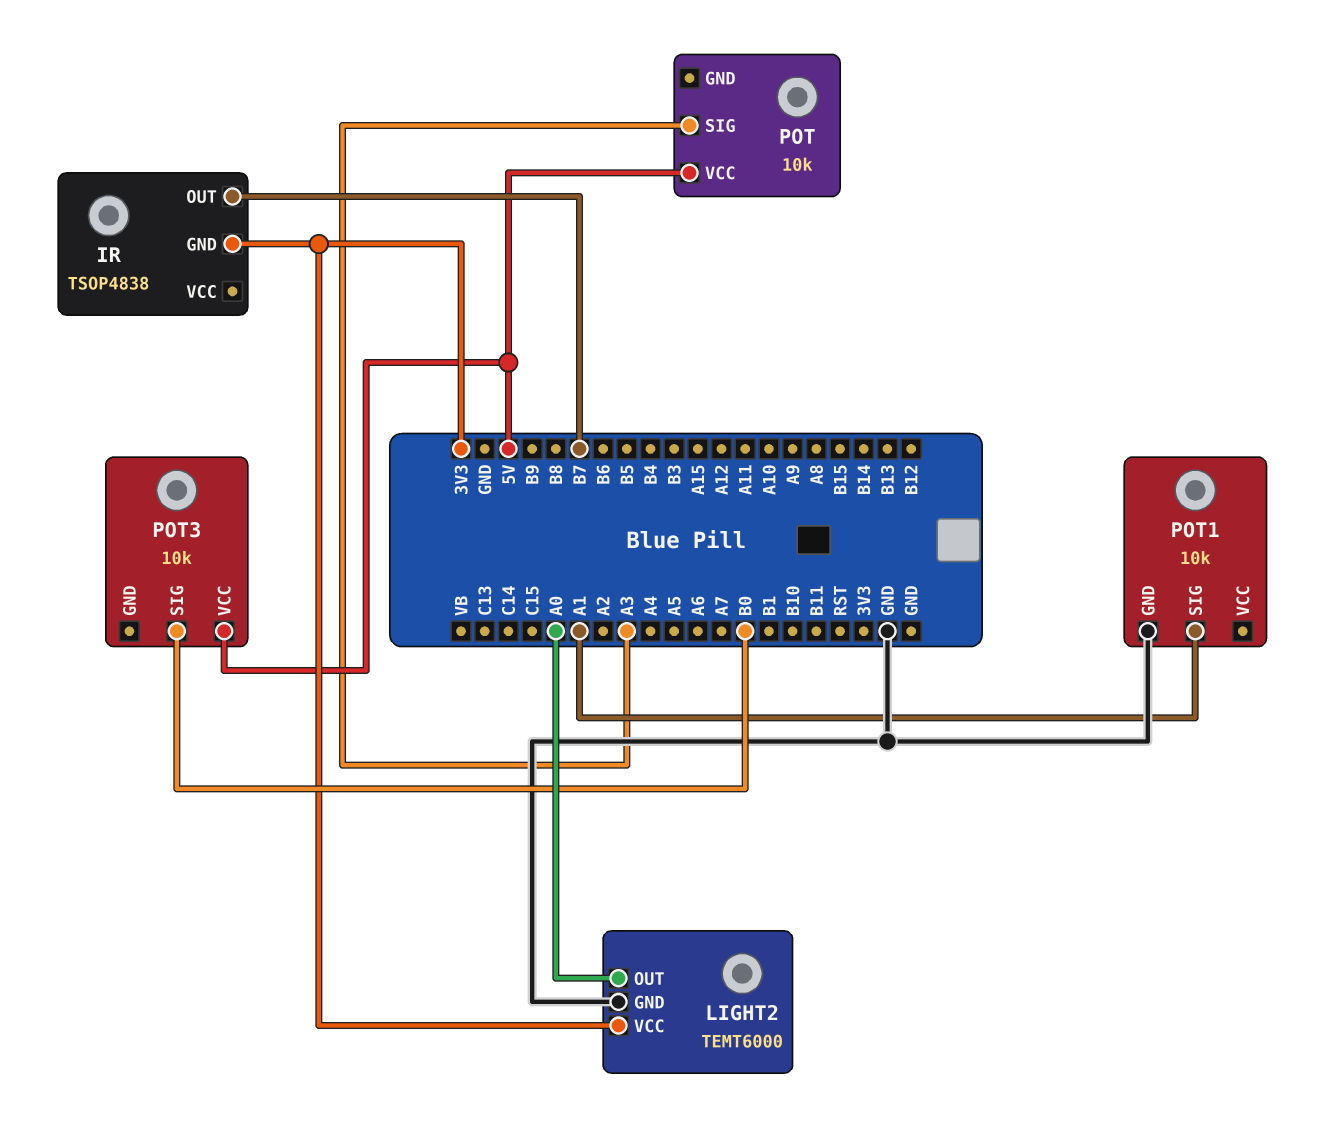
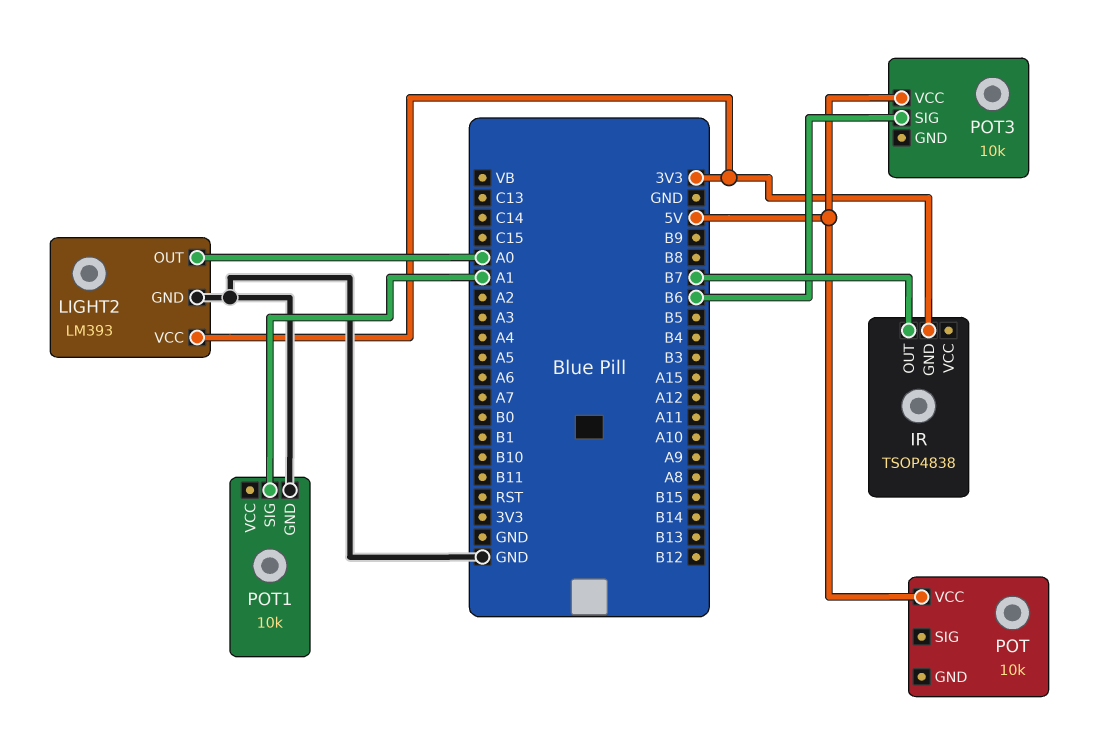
LIGHT2: TEMT6000 -> LM393
POT pin SIG: A3 -> none
POT3 pin SIG: B0 -> B6

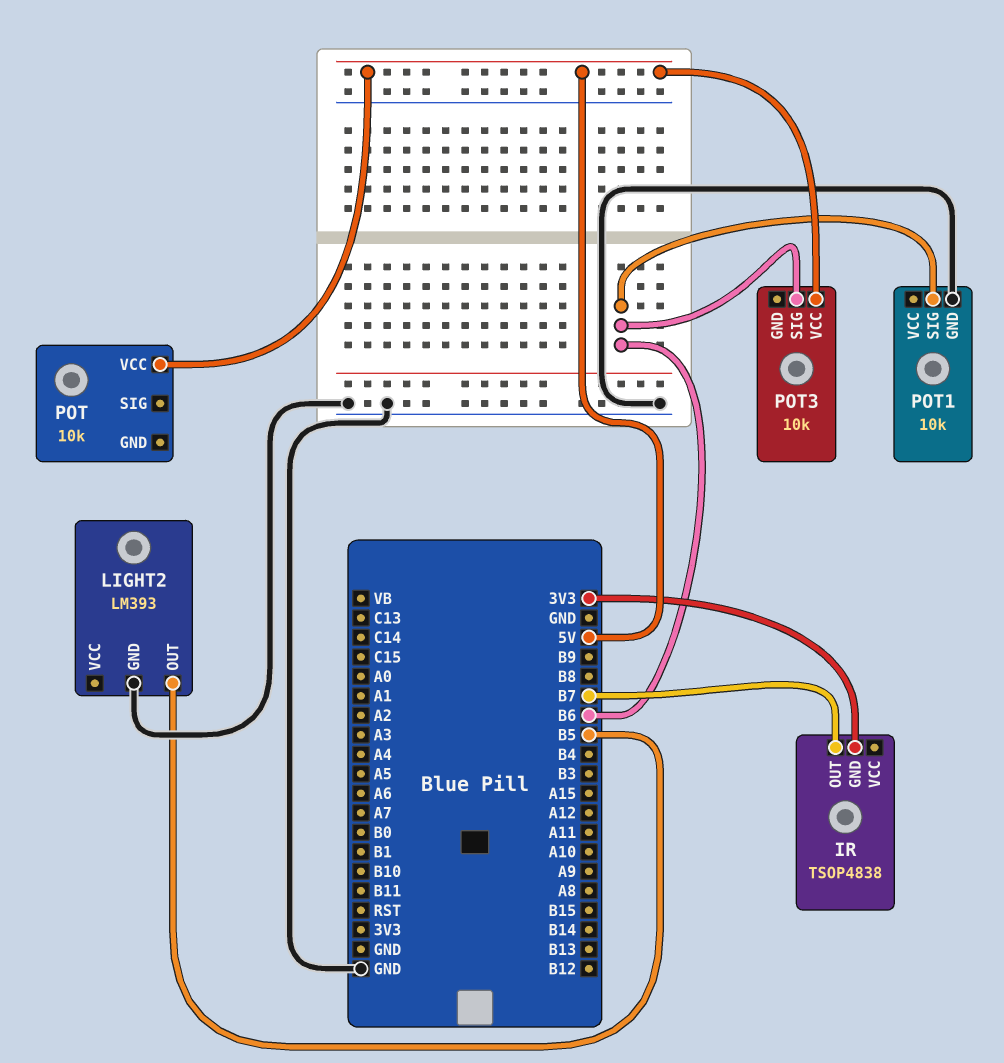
LIGHT2 pin OUT: A0 -> B5
LIGHT2 pin VCC: 3V3 -> none
POT1 pin SIG: A1 -> B6

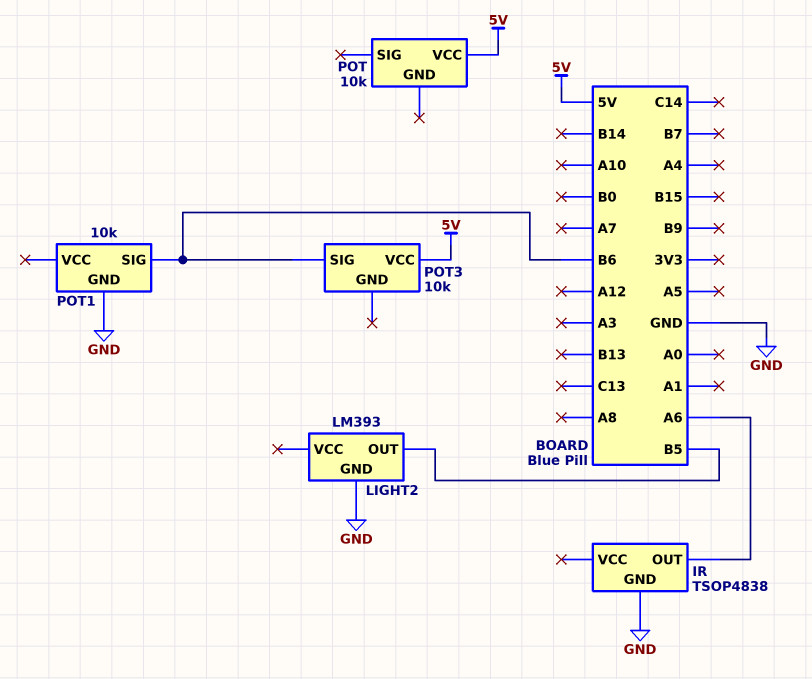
IR pin GND: 3V3 -> GND
IR pin OUT: B7 -> A6

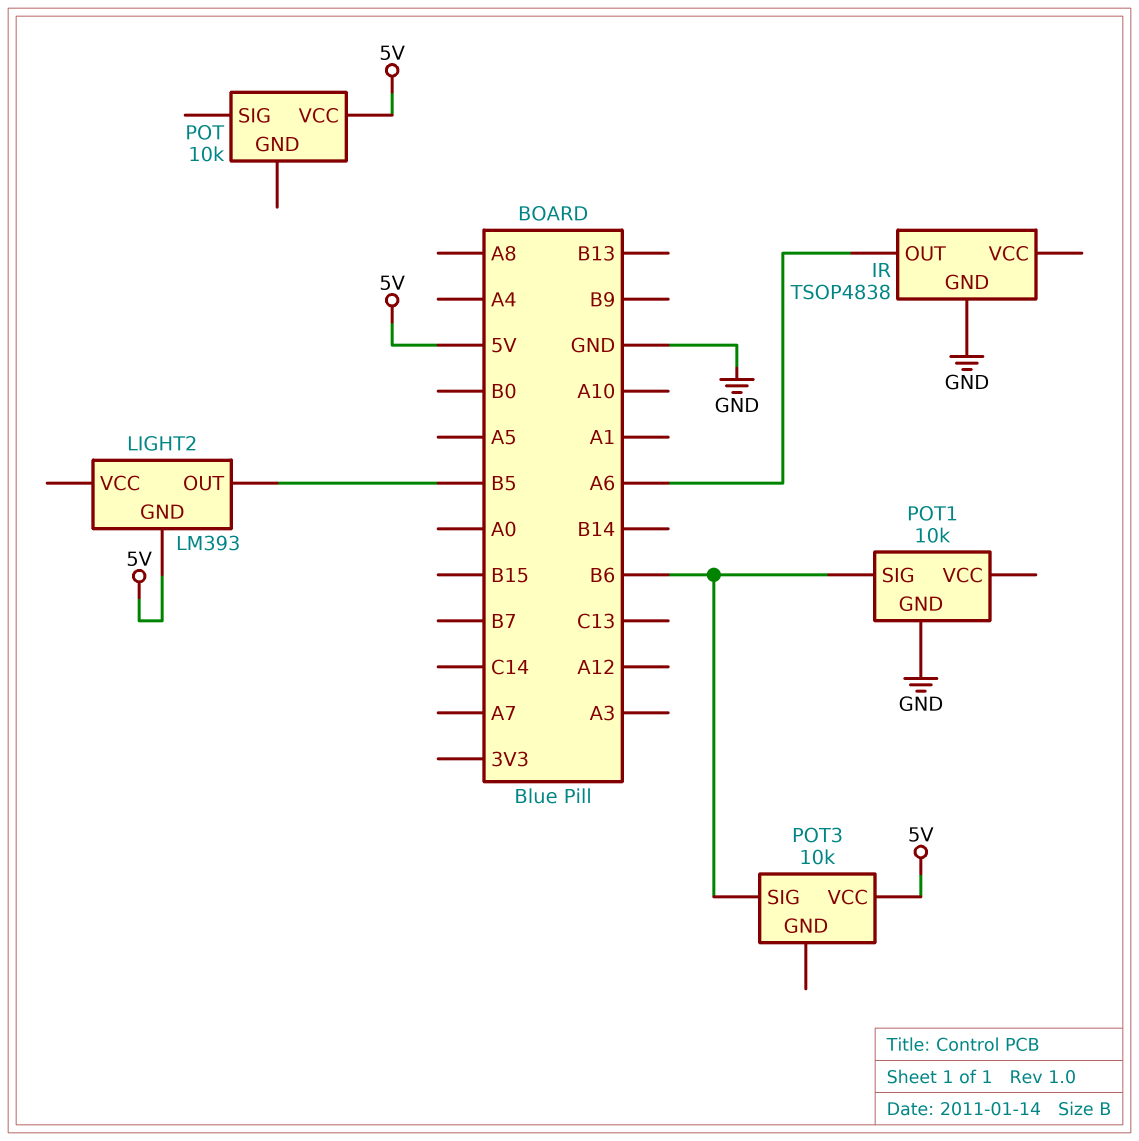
LIGHT2 pin GND: GND -> 5V

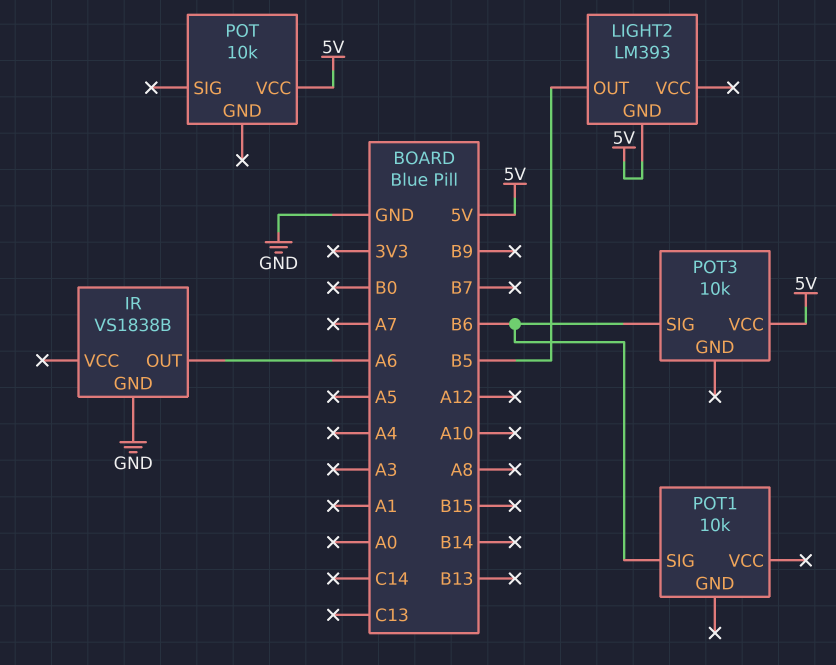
IR: TSOP4838 -> VS1838B
POT1 pin GND: GND -> none

